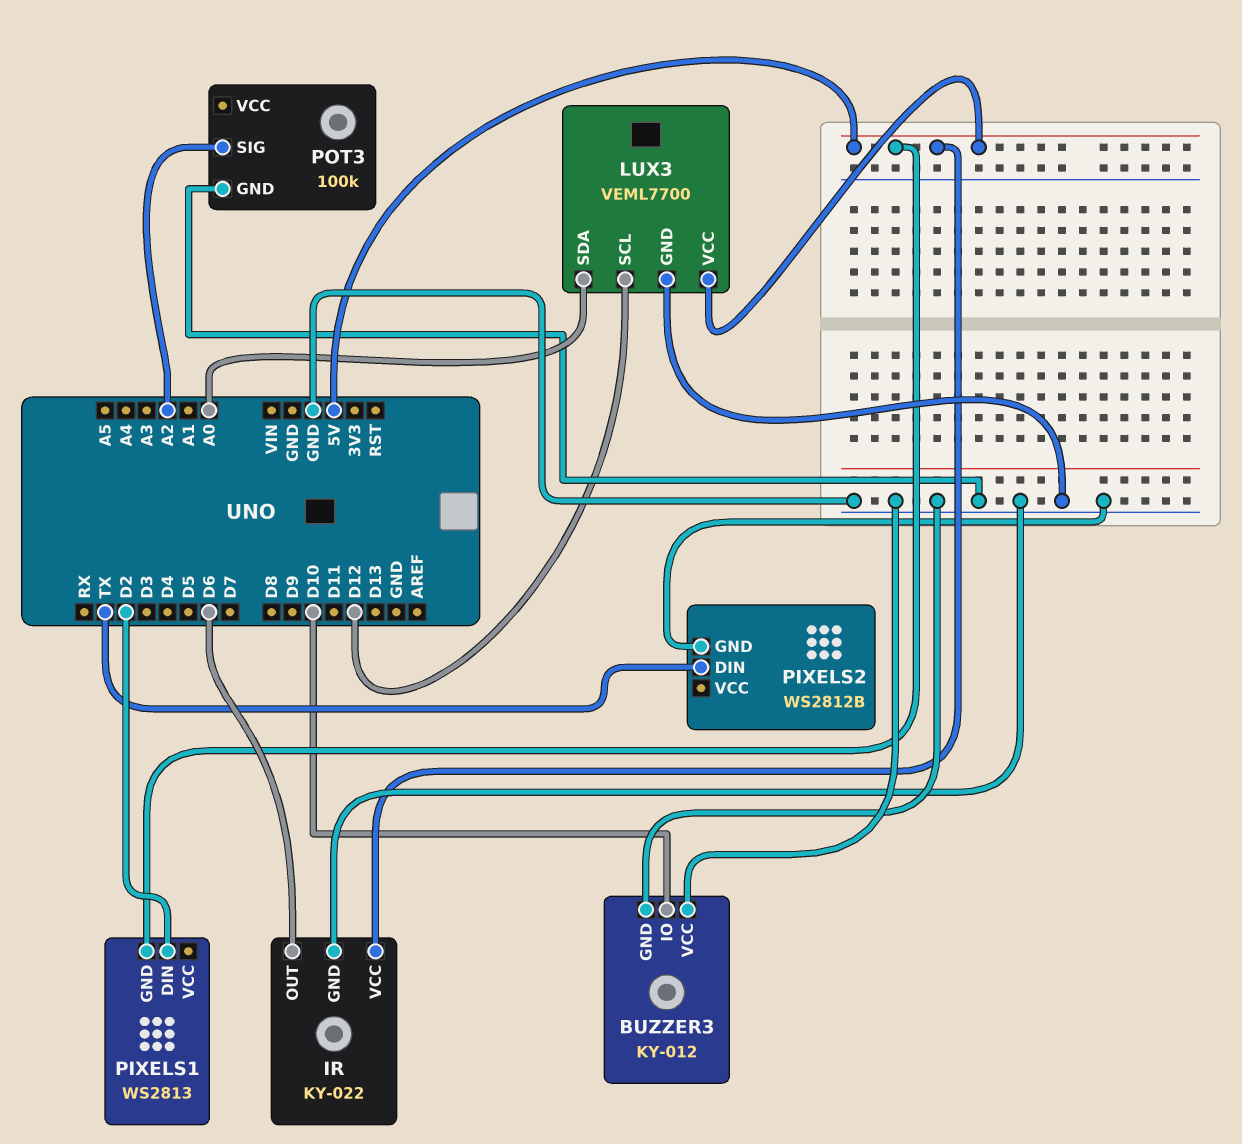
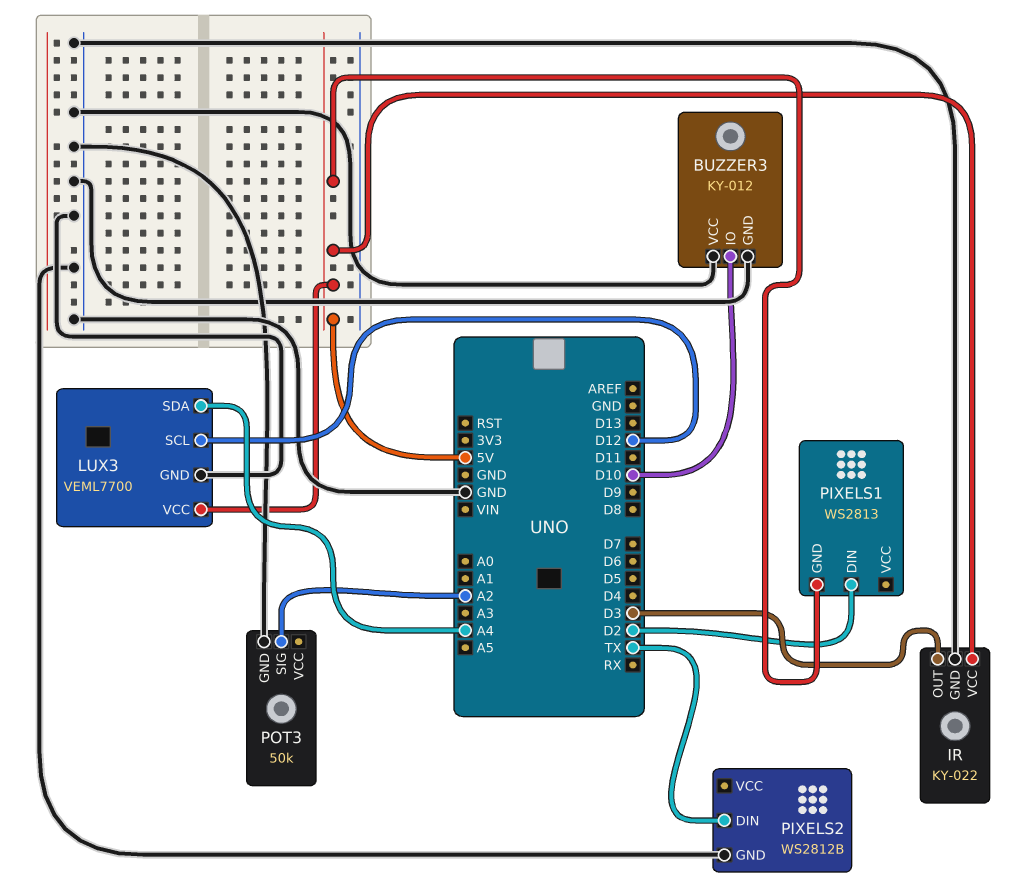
IR pin OUT: D6 -> D3
LUX3 pin SDA: A0 -> A4
POT3: 100k -> 50k

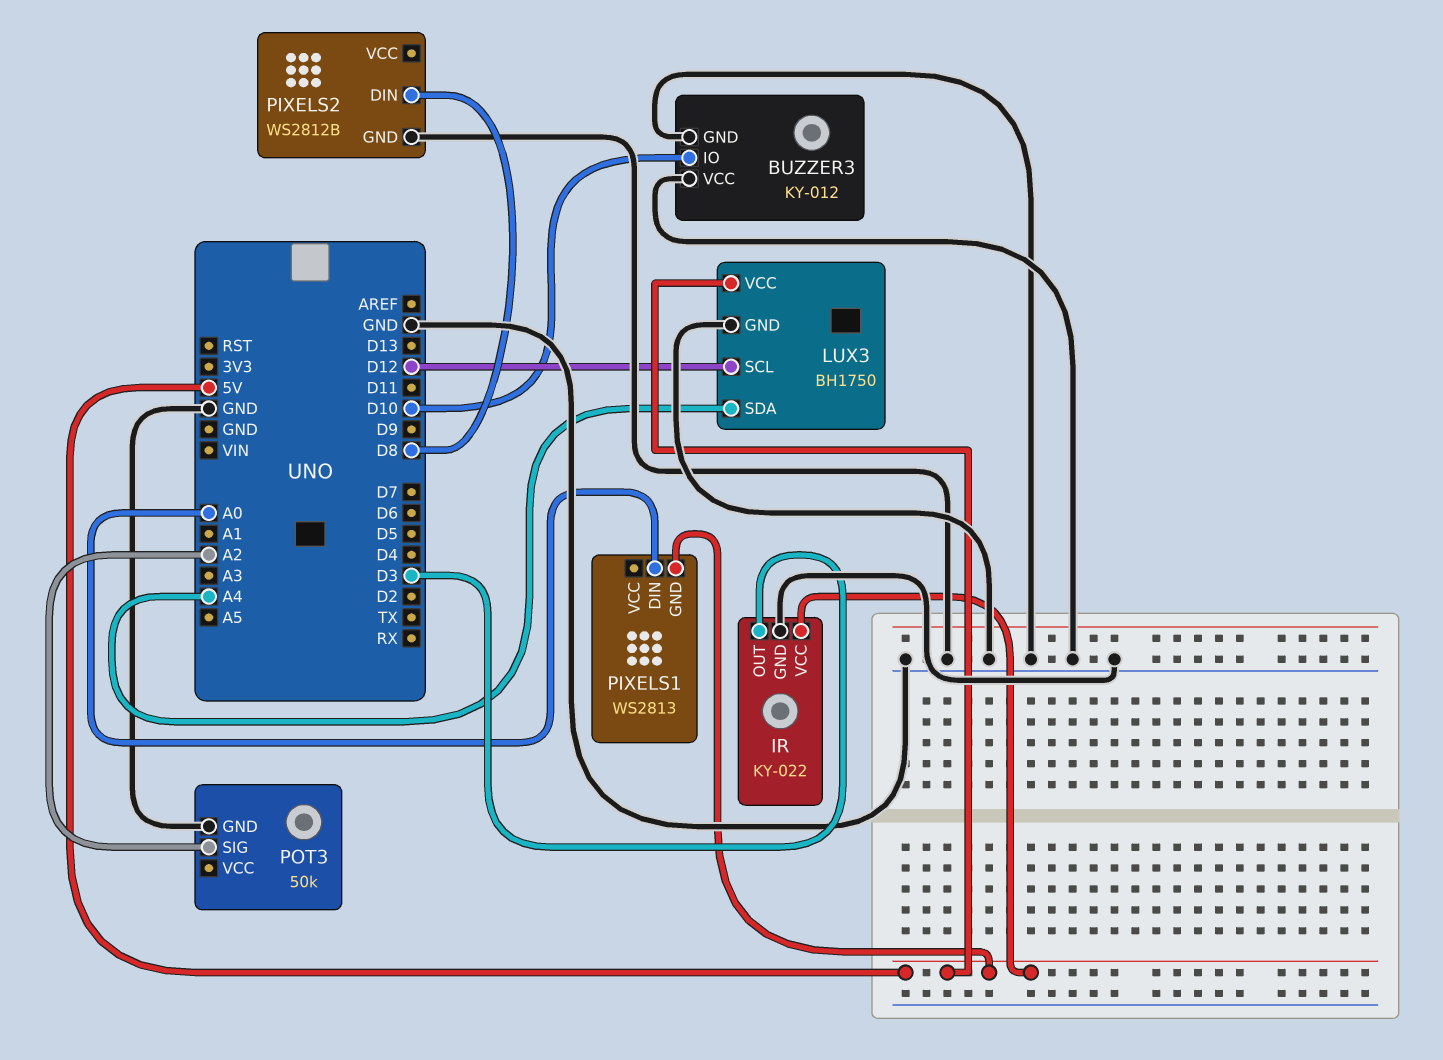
LUX3: VEML7700 -> BH1750
PIXELS1 pin DIN: D2 -> A0
PIXELS2 pin DIN: TX -> D8

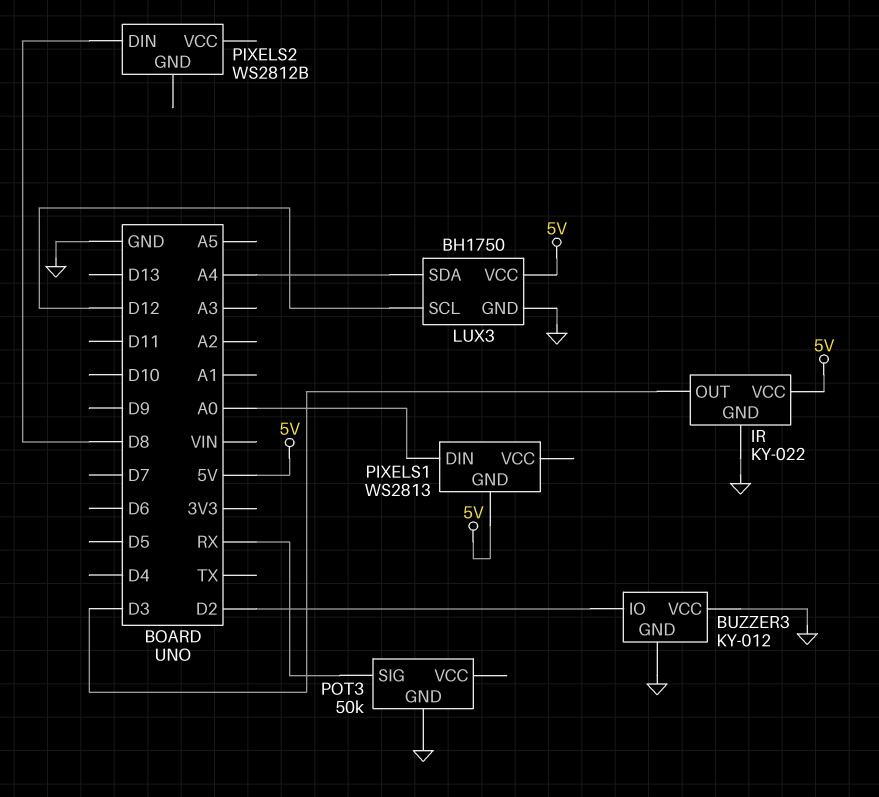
BUZZER3 pin IO: D10 -> D2
PIXELS2 pin GND: GND -> none
POT3 pin SIG: A2 -> RX

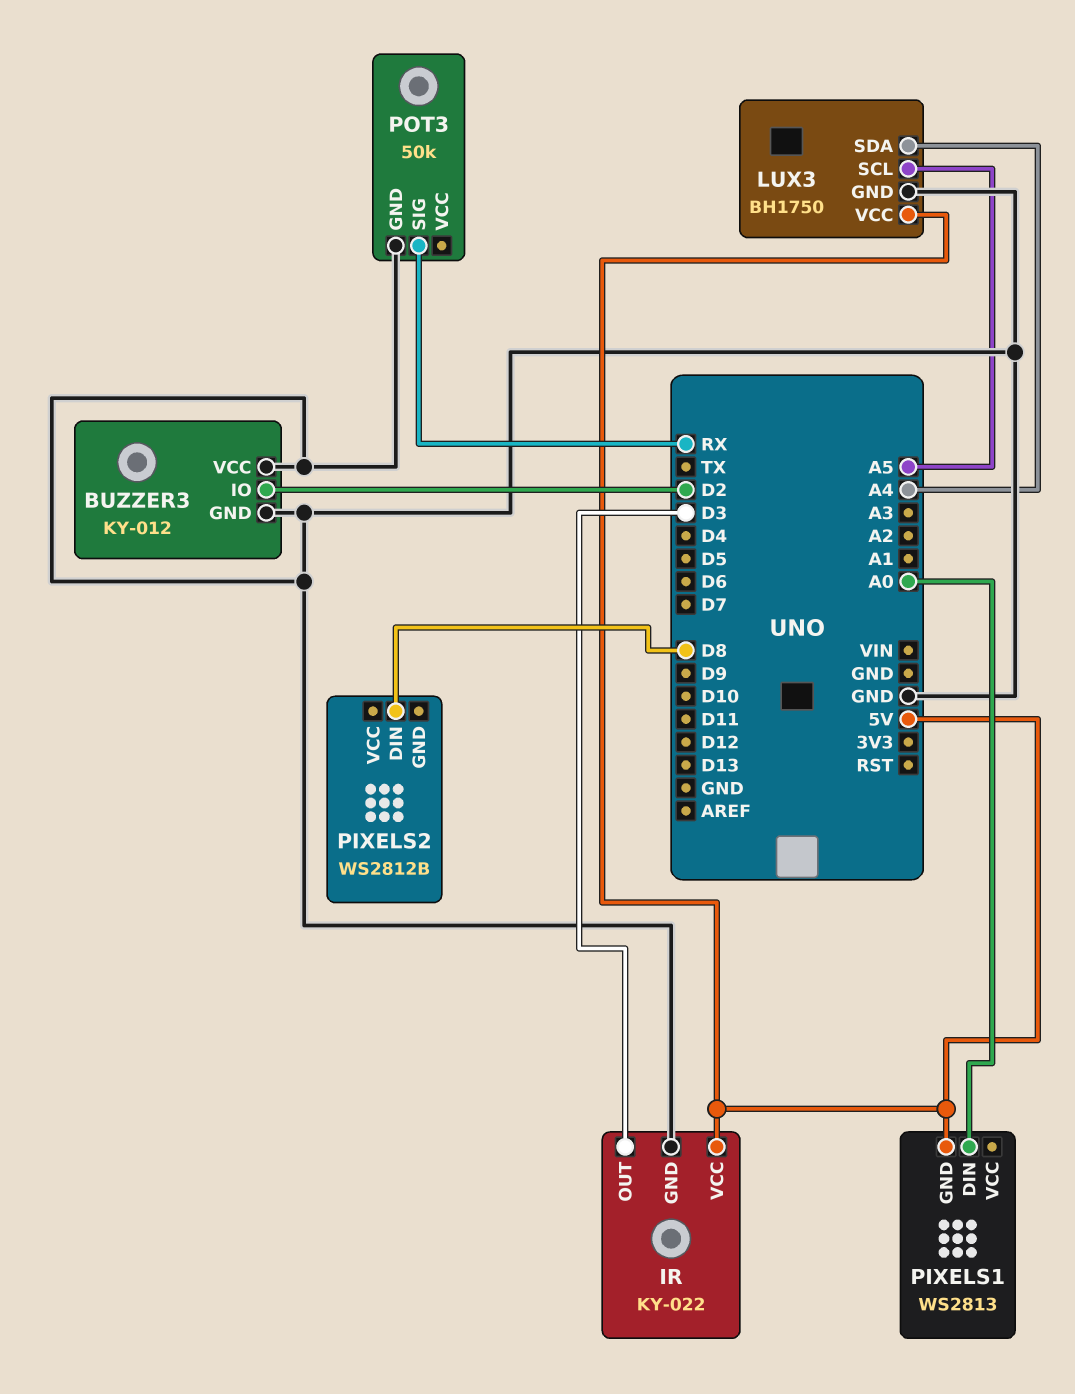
LUX3 pin SCL: D12 -> A5

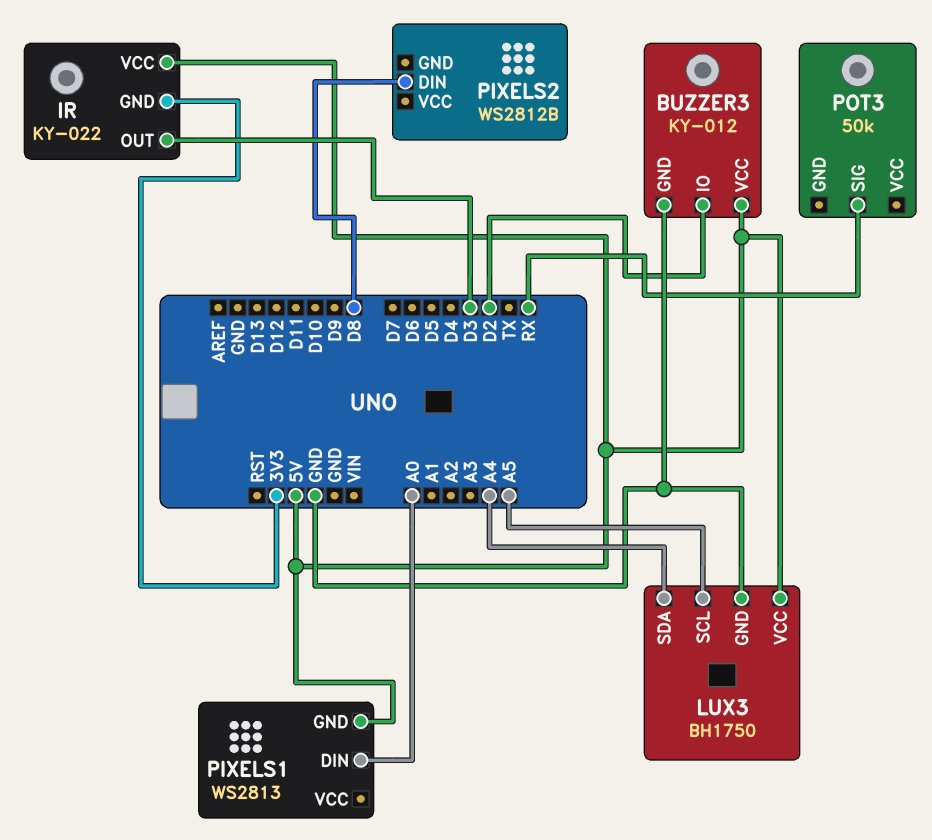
BUZZER3 pin VCC: GND -> 5V
IR pin GND: GND -> 3V3
POT3 pin GND: GND -> none

